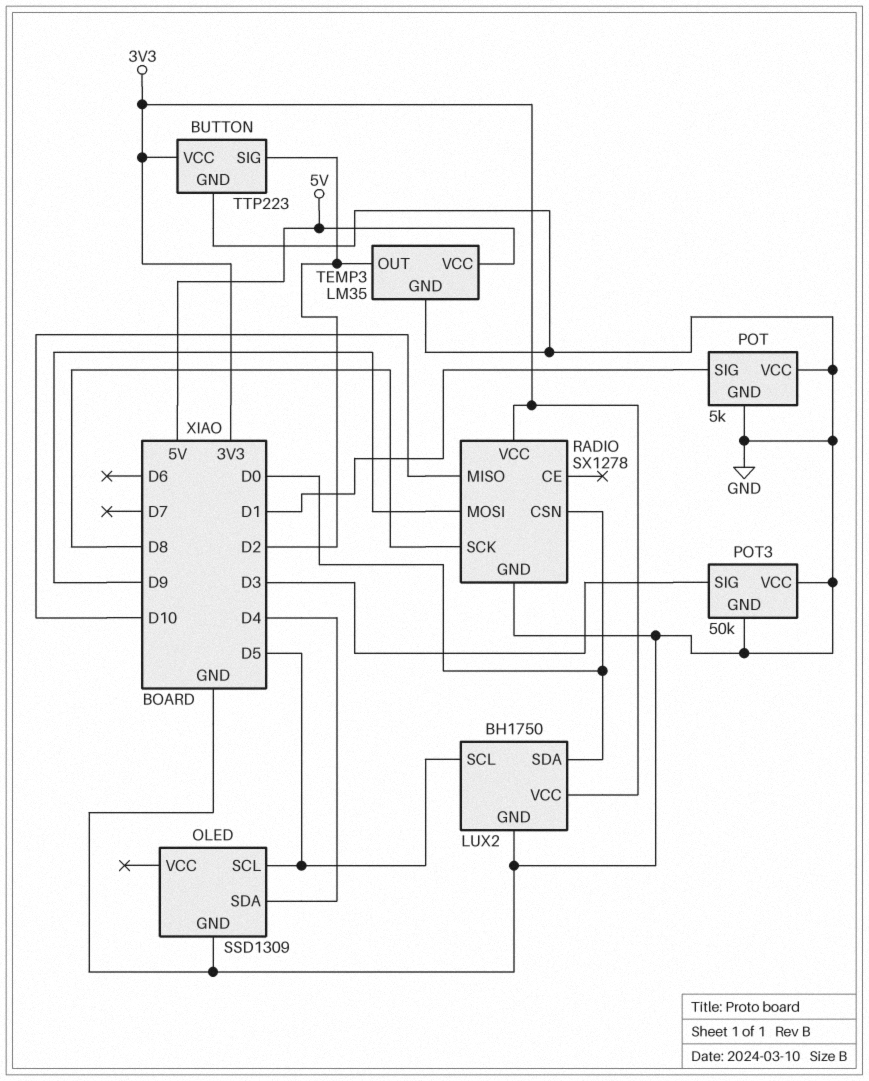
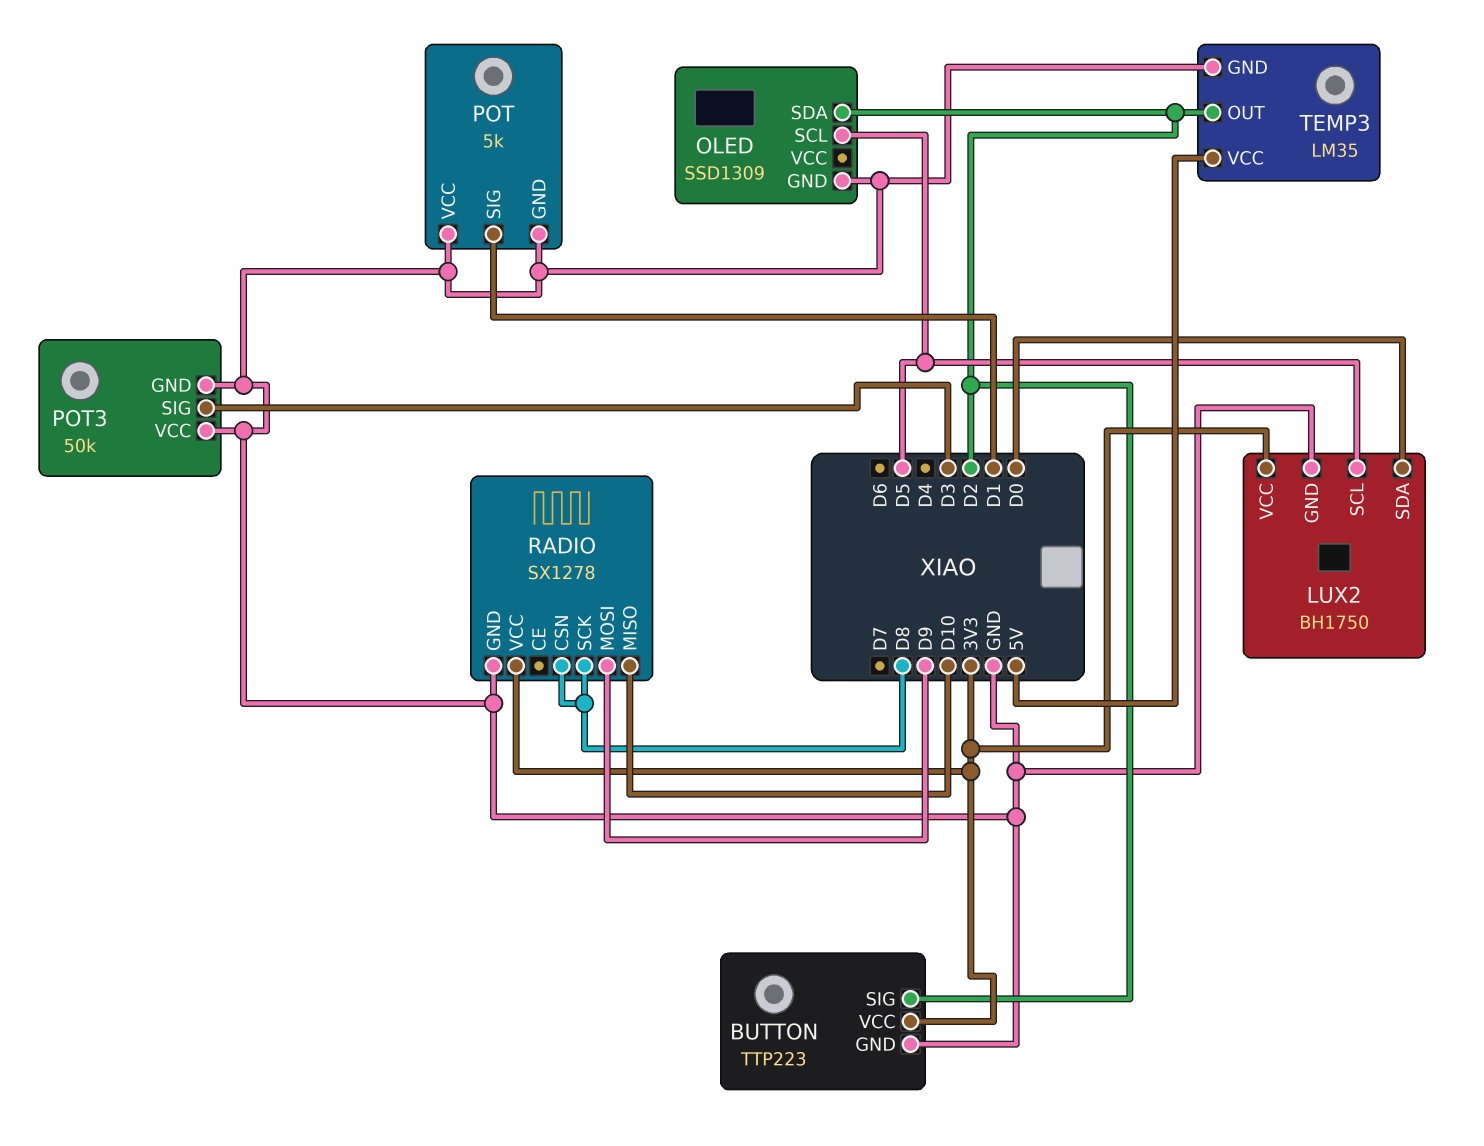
OLED pin SDA: D4 -> D2
RADIO pin CSN: D0 -> D8

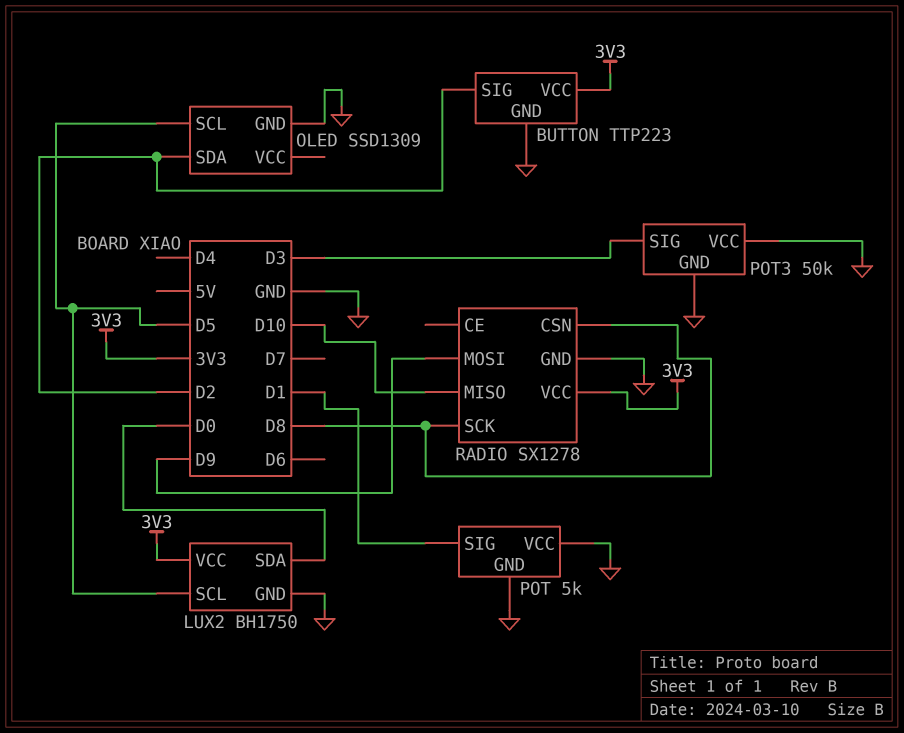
TEMP3: LM35 -> none
TEMP3 pin GND: GND -> none
TEMP3 pin OUT: D2 -> none
TEMP3 pin VCC: 5V -> none

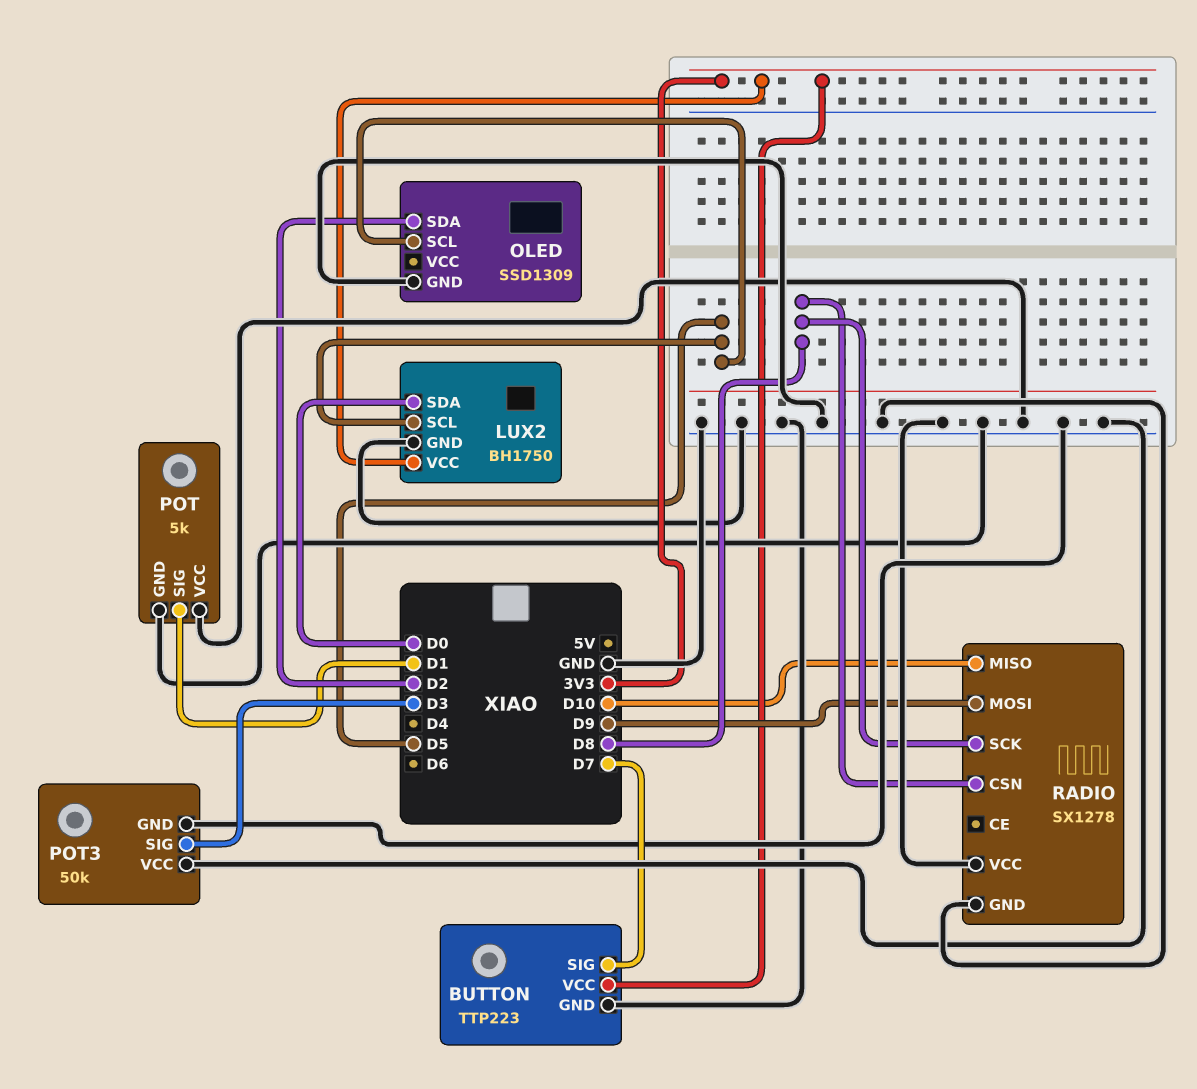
BUTTON pin SIG: D2 -> D7
RADIO pin VCC: 3V3 -> GND

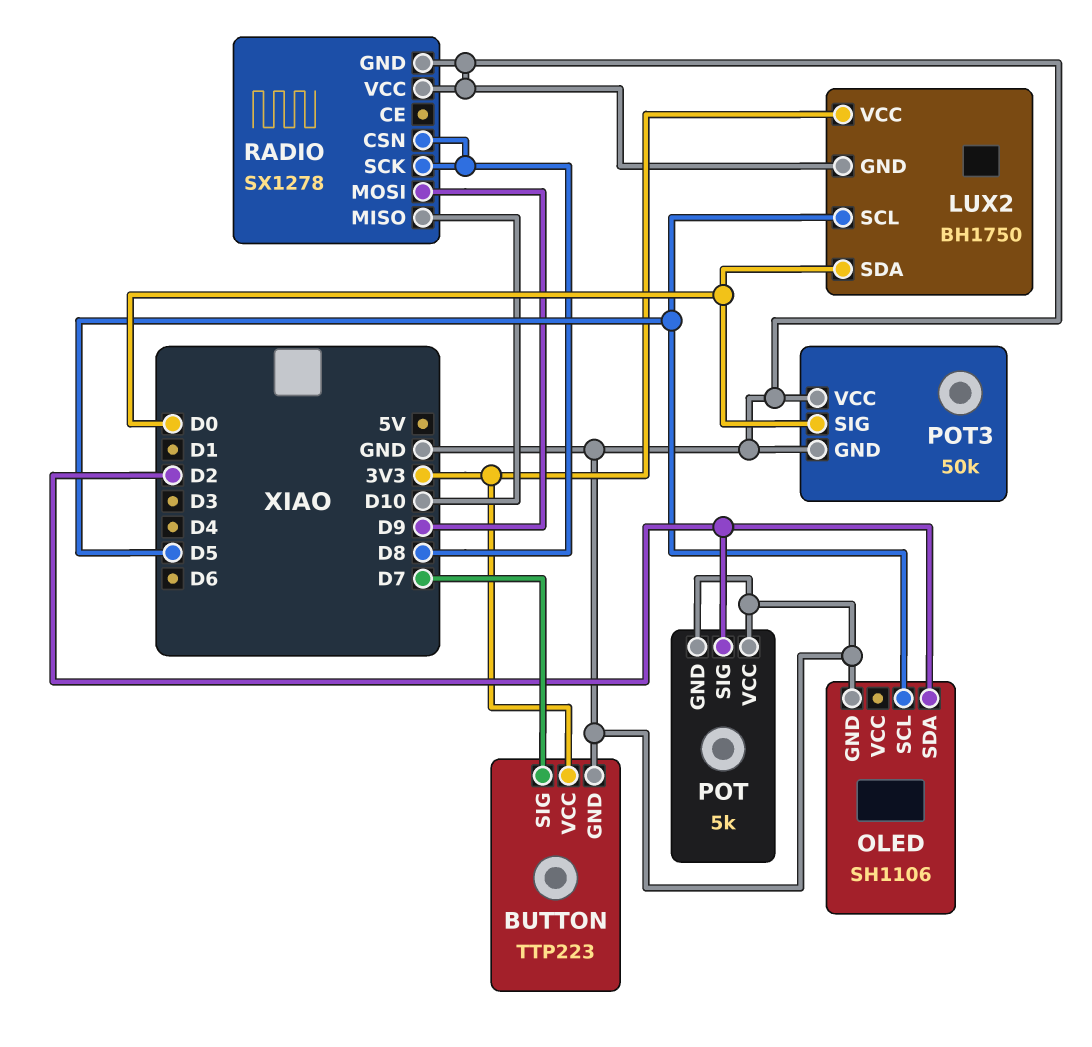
OLED: SSD1309 -> SH1106
POT pin SIG: D1 -> D2
POT3 pin SIG: D3 -> D0

